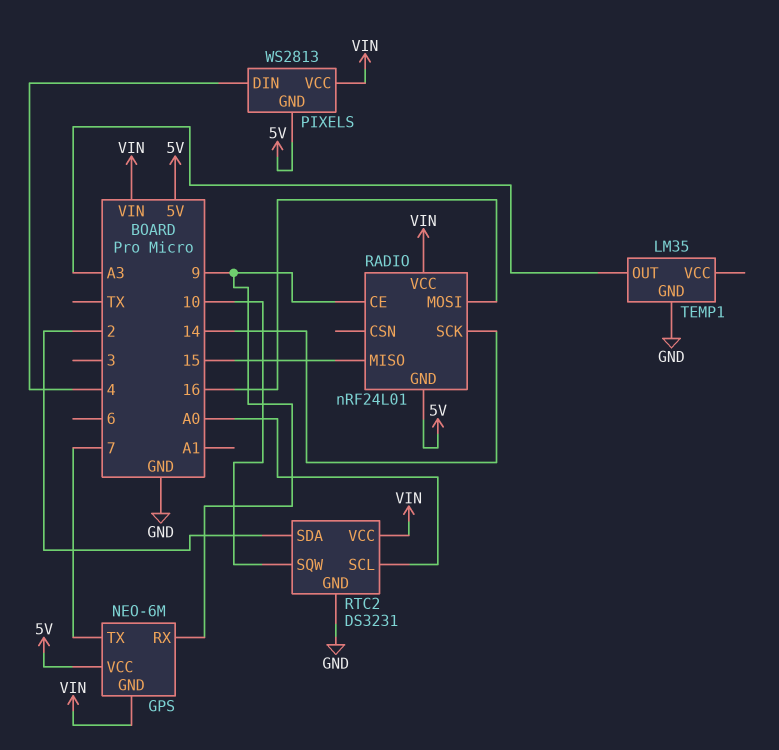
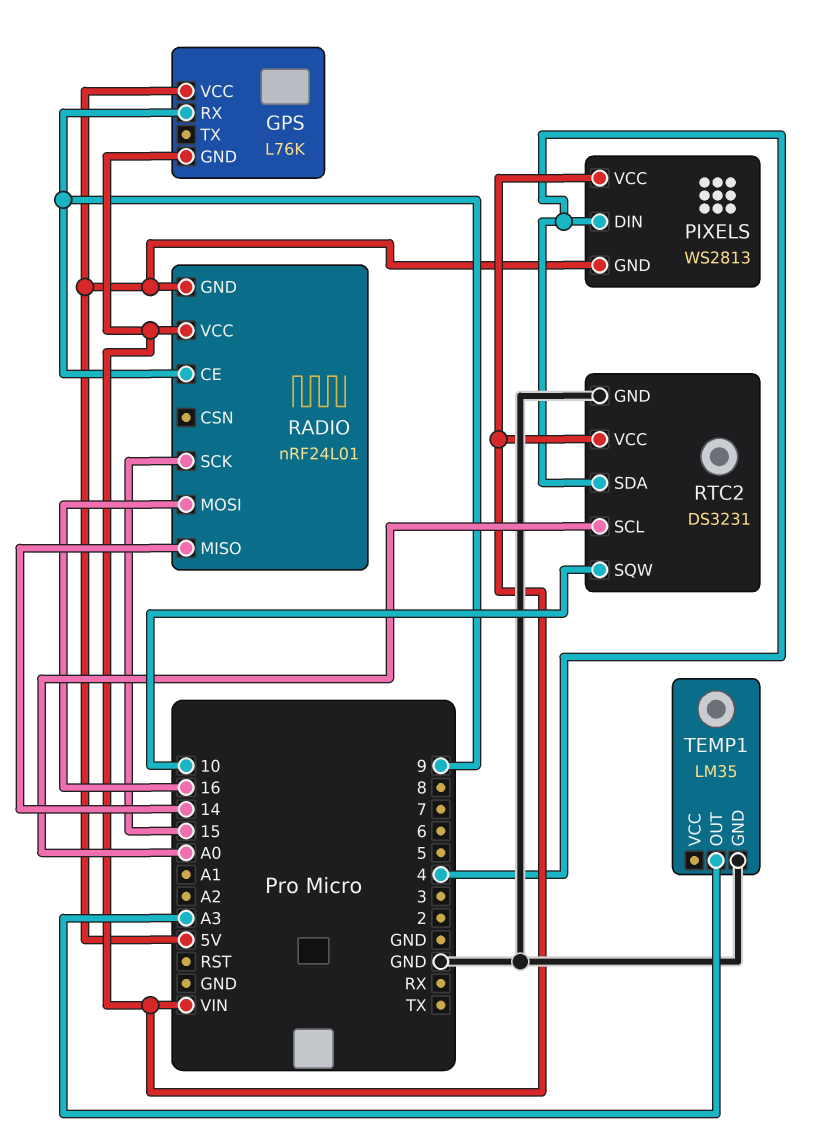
GPS: NEO-6M -> L76K
GPS pin TX: 7 -> none
RADIO pin MISO: 15 -> 14
RADIO pin SCK: 14 -> 15
RTC2 pin SDA: 2 -> 4

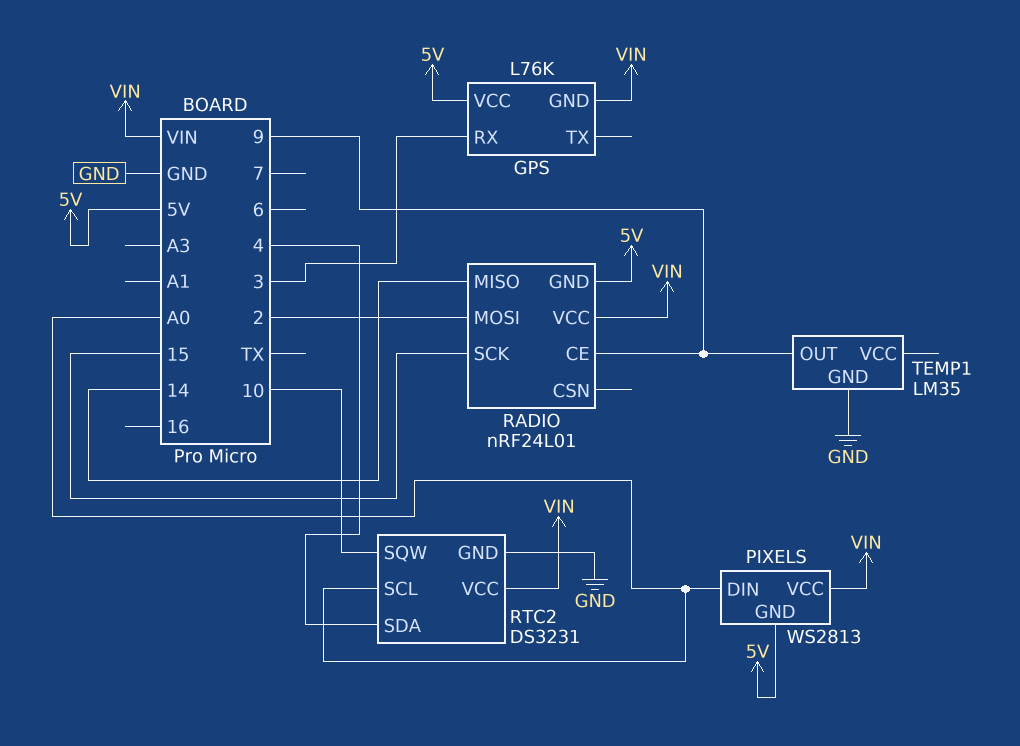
GPS pin RX: 9 -> 3
PIXELS pin DIN: 4 -> A0
RADIO pin MOSI: 16 -> 2
TEMP1 pin OUT: A3 -> 9

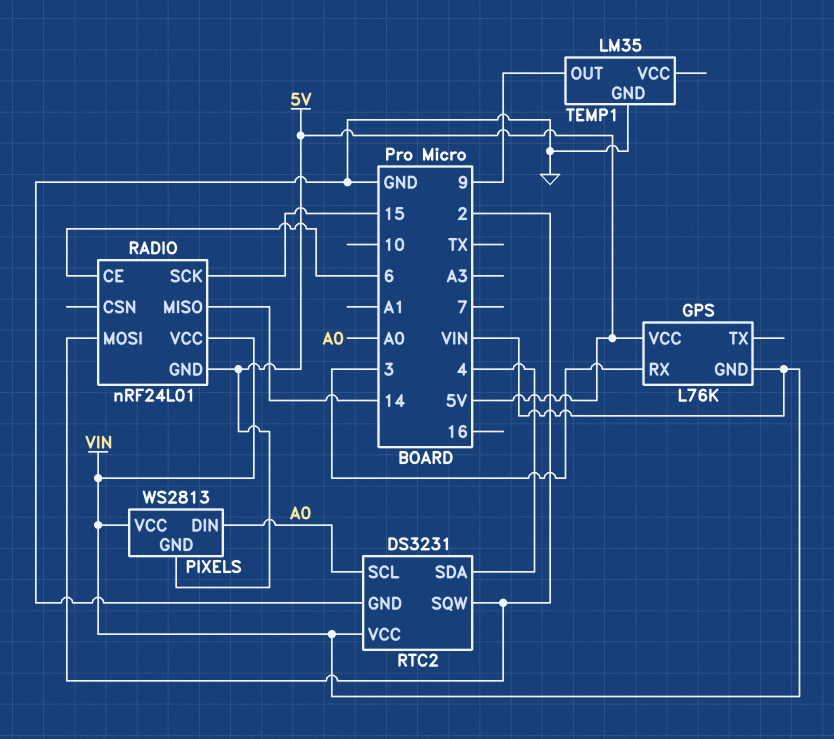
RADIO pin CE: 9 -> 6
RTC2 pin SQW: 10 -> 2

